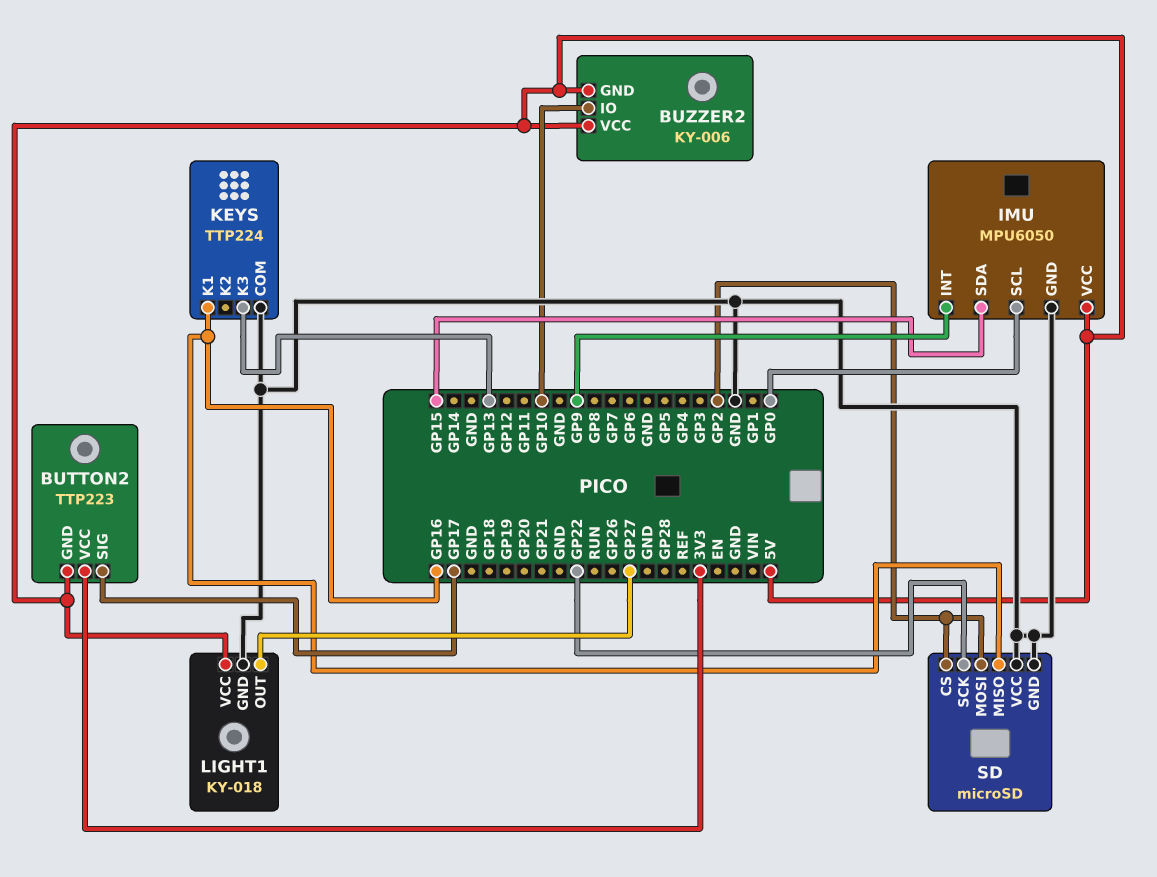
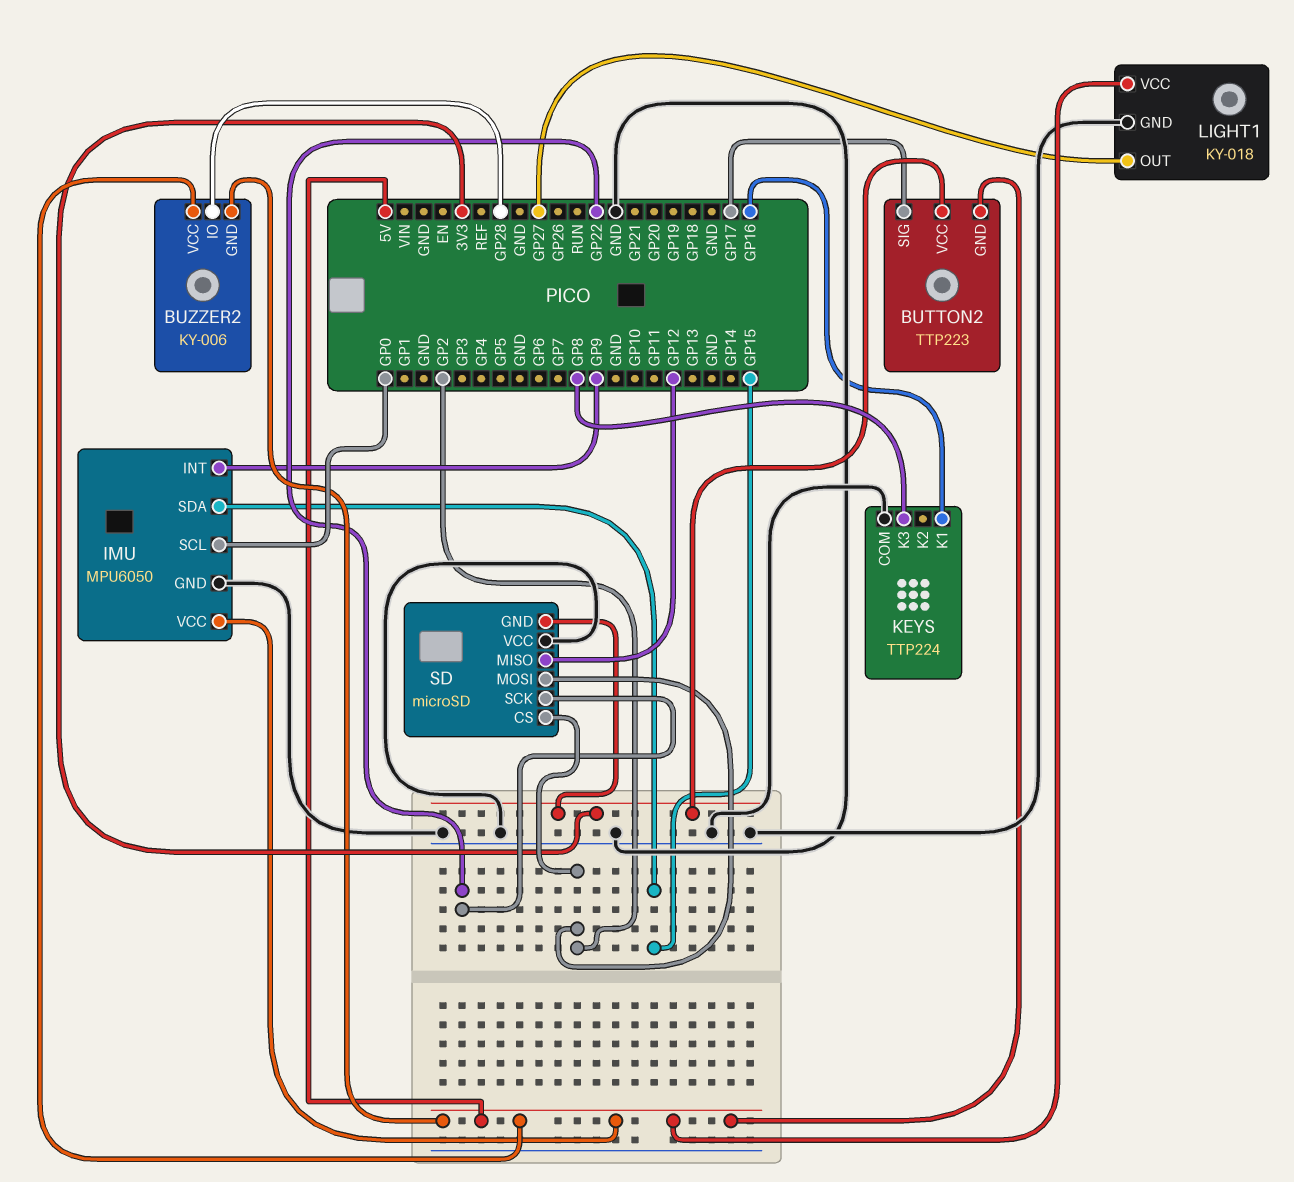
BUZZER2 pin IO: GP10 -> GP28
KEYS pin K3: GP13 -> GP8
SD pin GND: GND -> 3V3
SD pin MISO: GP16 -> GP12

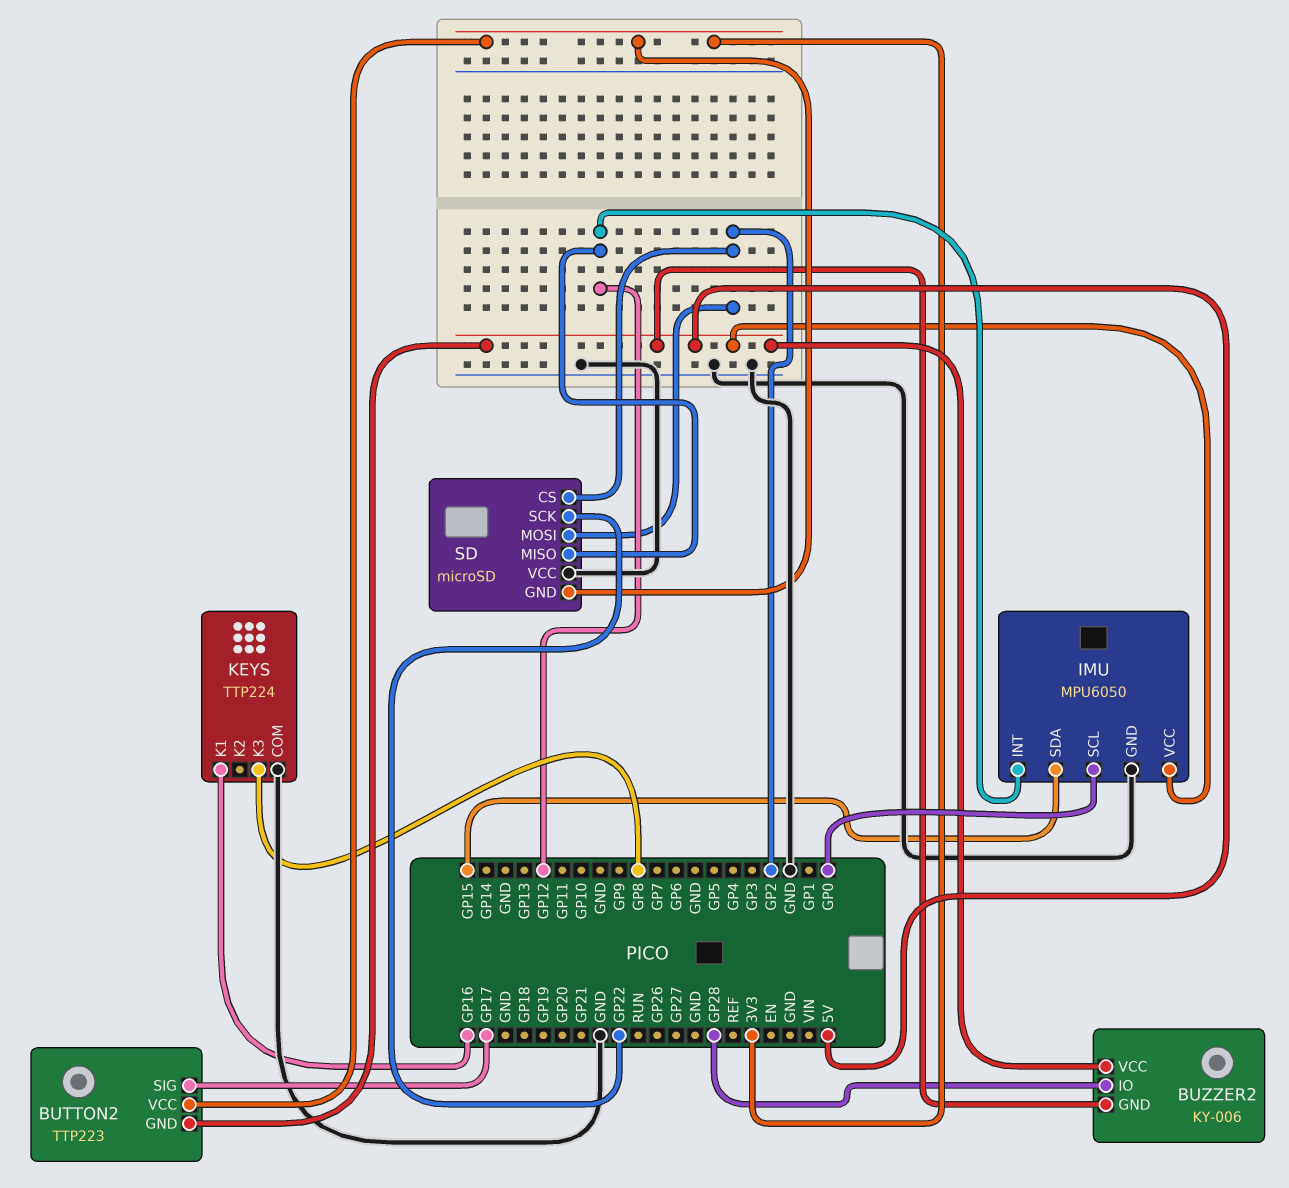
IMU pin INT: GP9 -> GP12
LIGHT1: KY-018 -> none
LIGHT1 pin GND: GND -> none
LIGHT1 pin OUT: GP27 -> none
LIGHT1 pin VCC: 5V -> none

